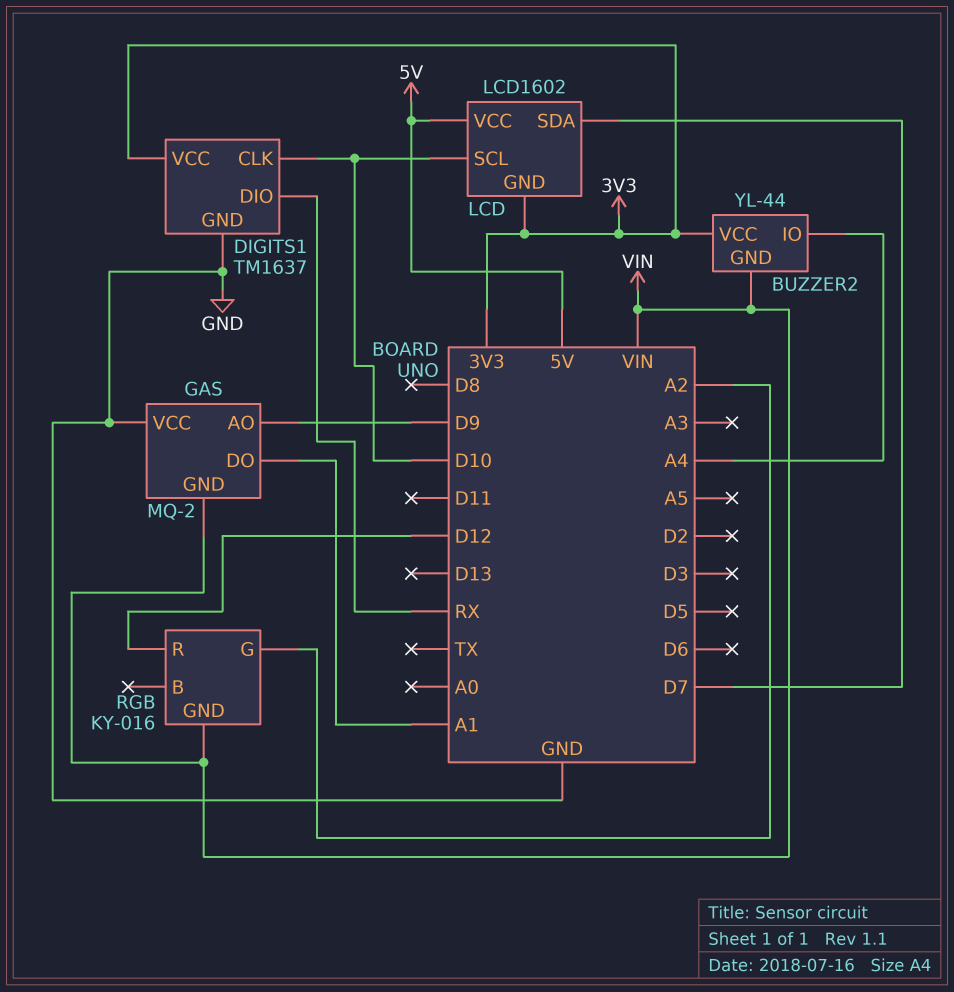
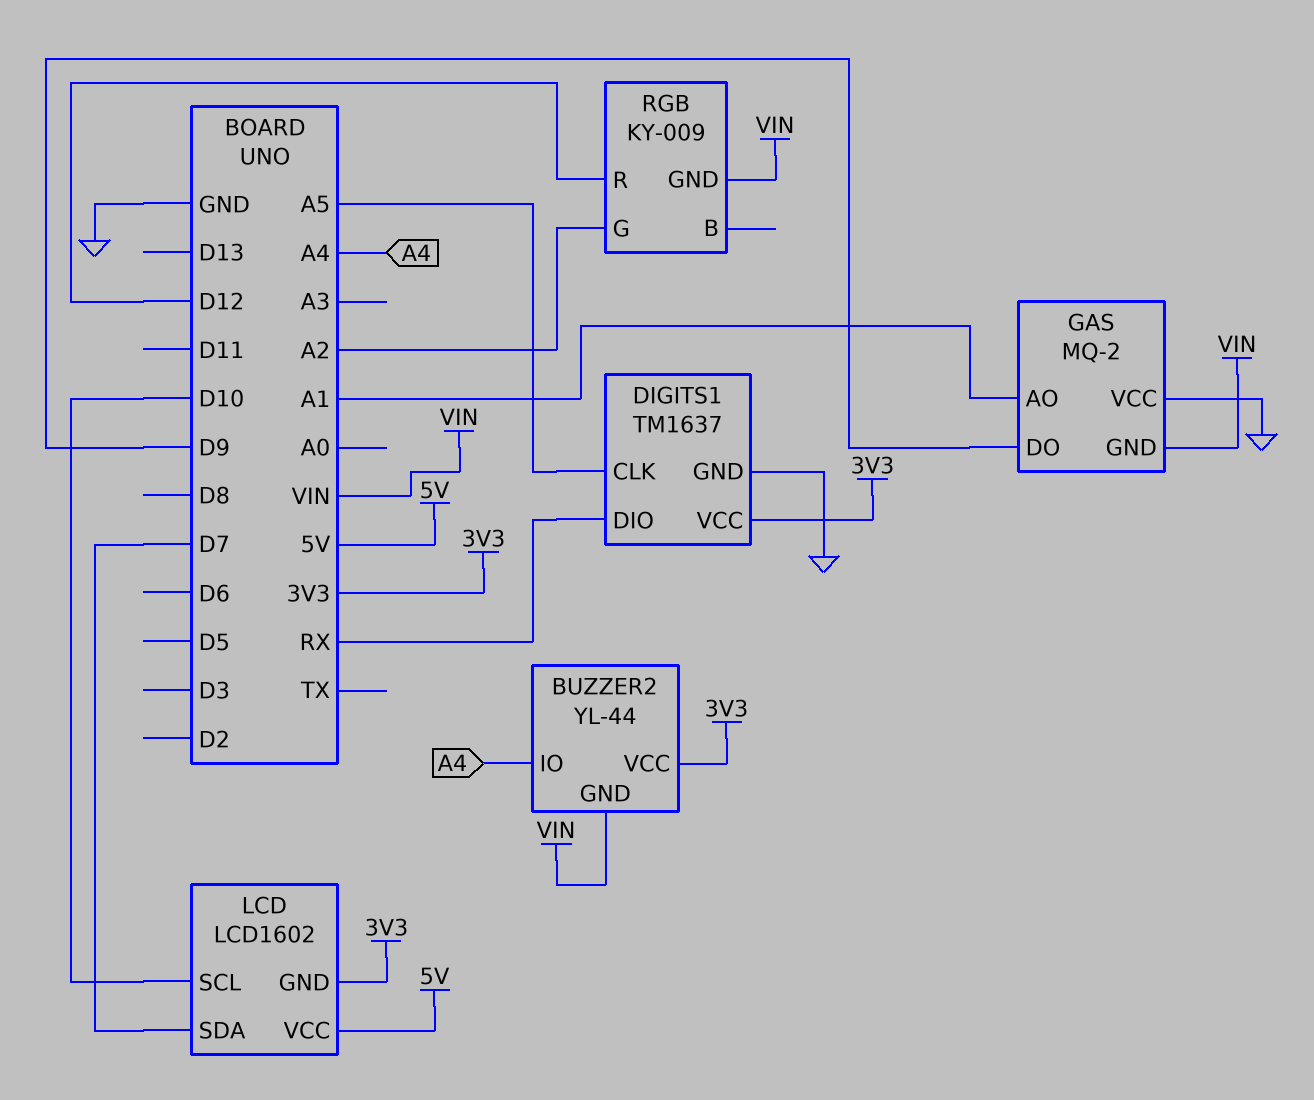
DIGITS1 pin CLK: D10 -> A5
GAS pin AO: D9 -> A1
GAS pin DO: A1 -> D9
RGB: KY-016 -> KY-009

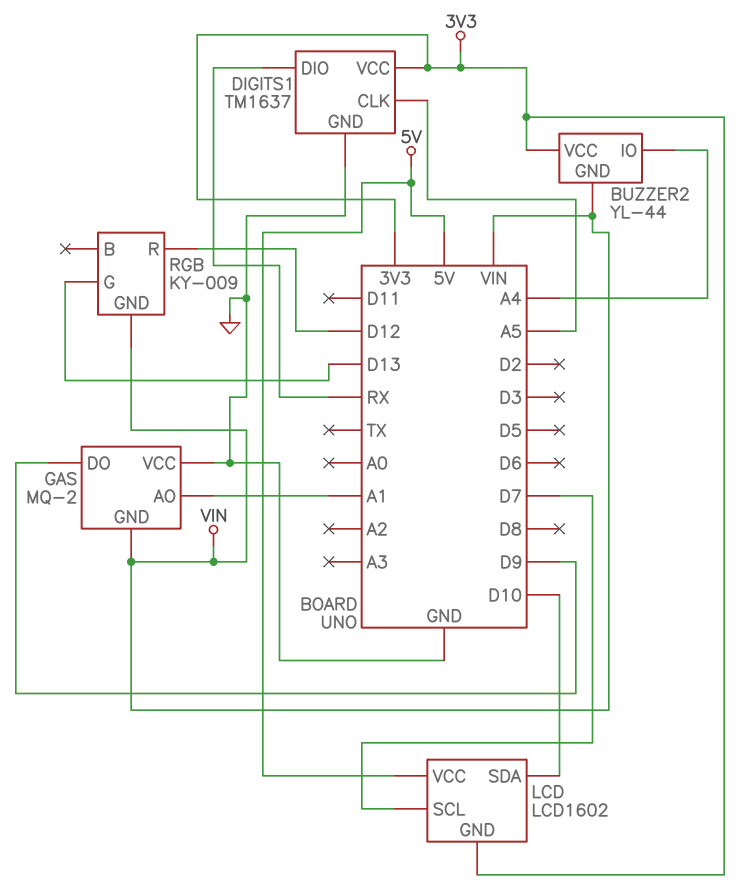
LCD pin SCL: D10 -> D7
LCD pin SDA: D7 -> D10
RGB pin G: A2 -> D13

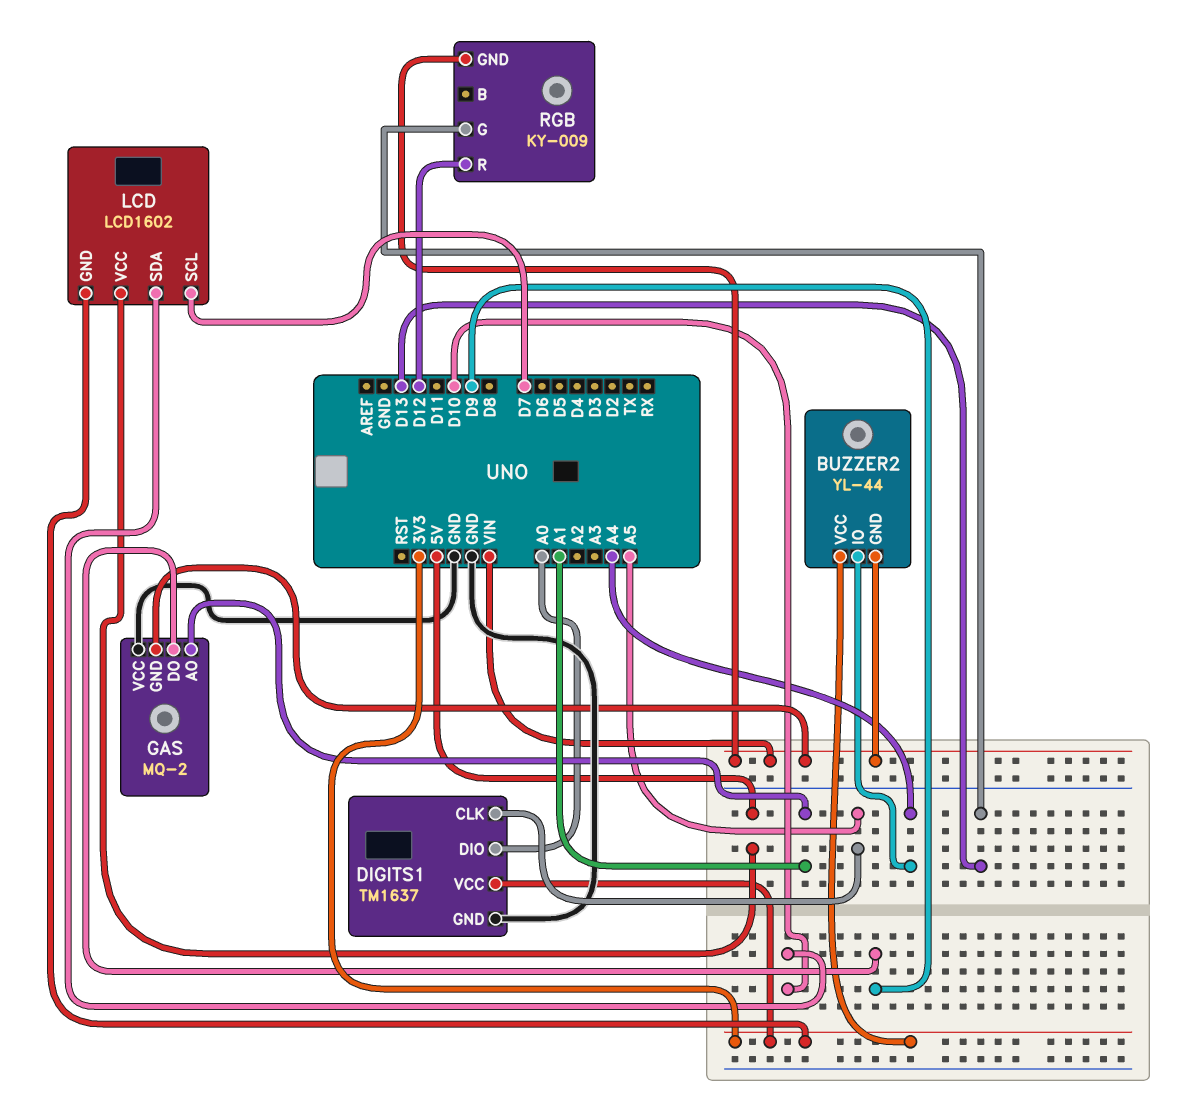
DIGITS1 pin DIO: RX -> A0

